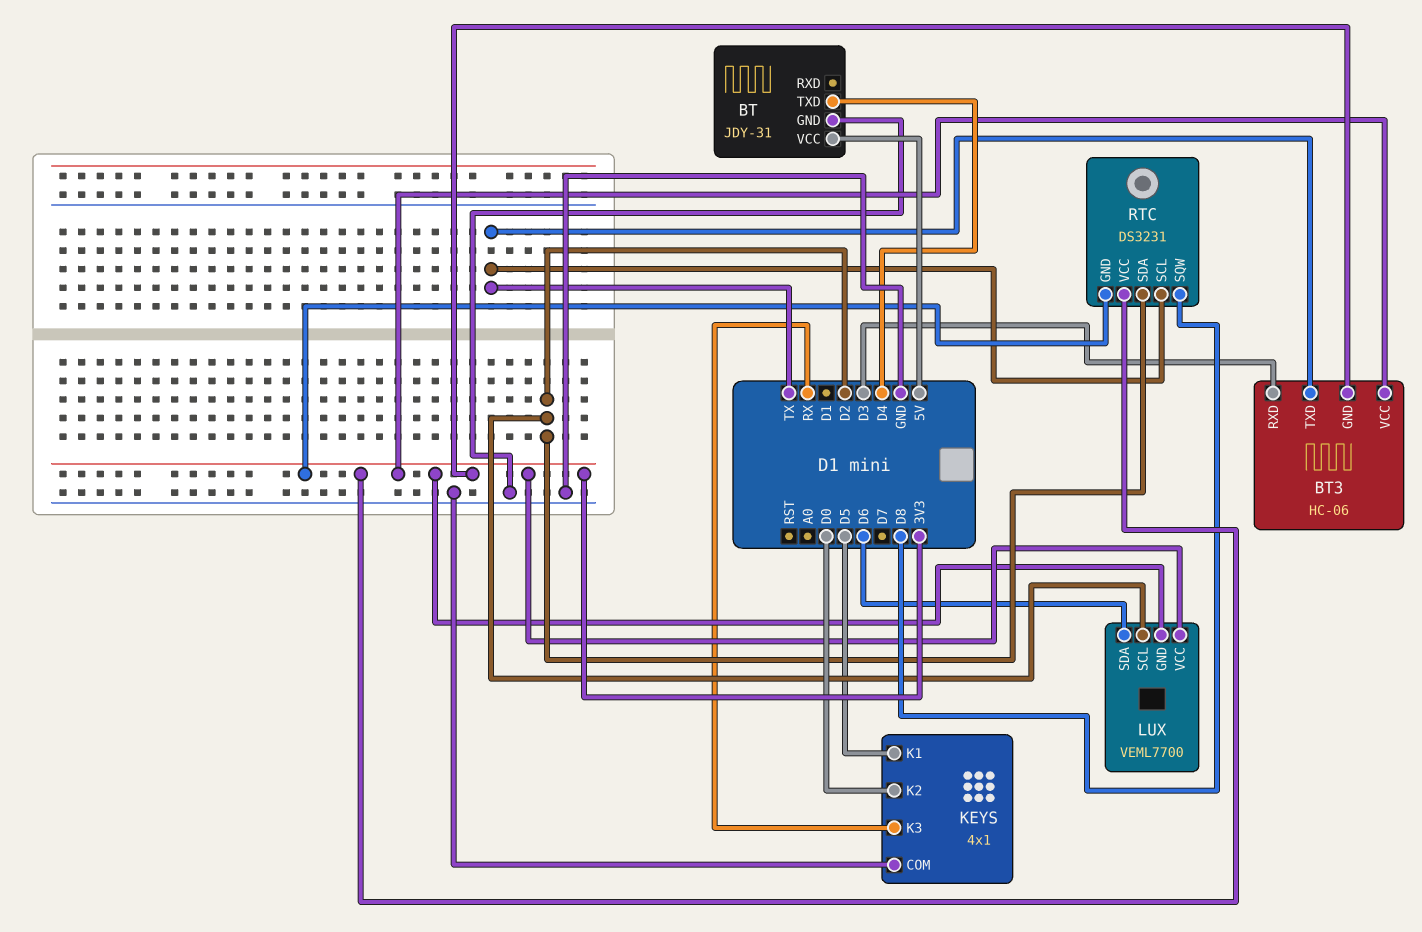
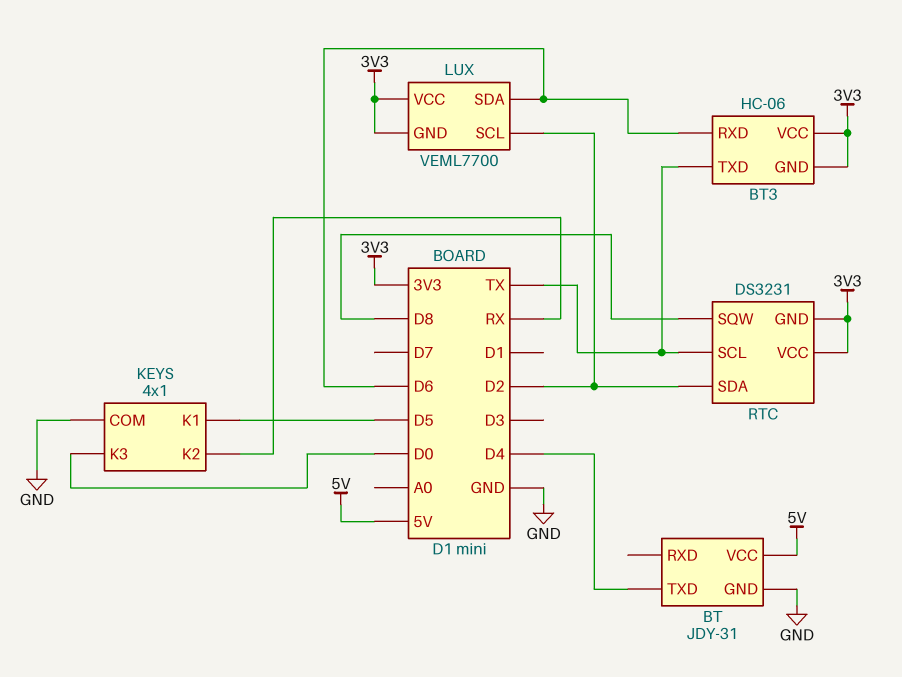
BT3 pin RXD: D3 -> D6
KEYS pin K2: D0 -> RX
KEYS pin K3: RX -> D0

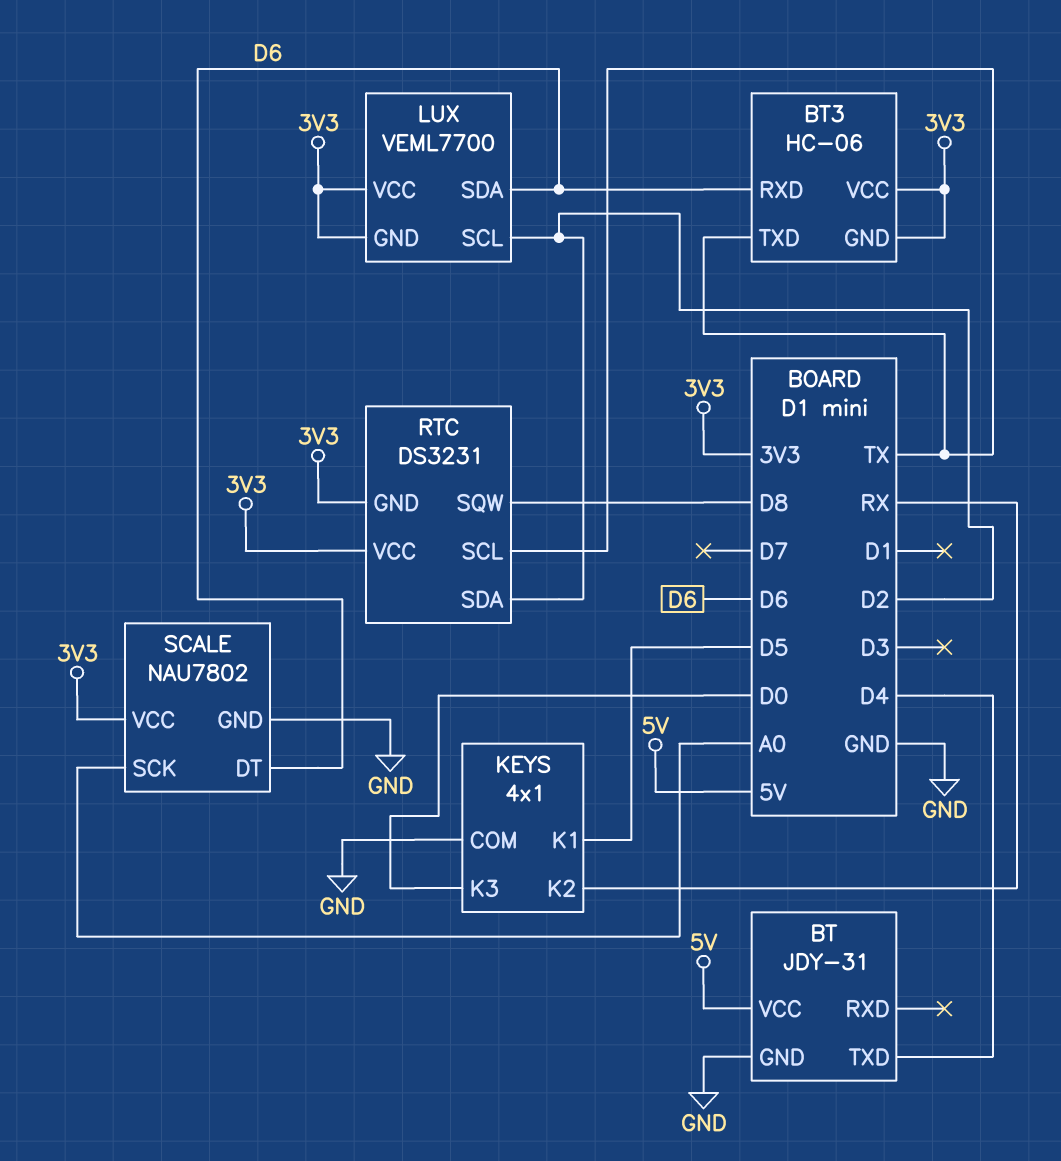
SCALE: none -> NAU7802
SCALE pin DT: none -> D6
SCALE pin GND: none -> GND
SCALE pin SCK: none -> A0
SCALE pin VCC: none -> 3V3

